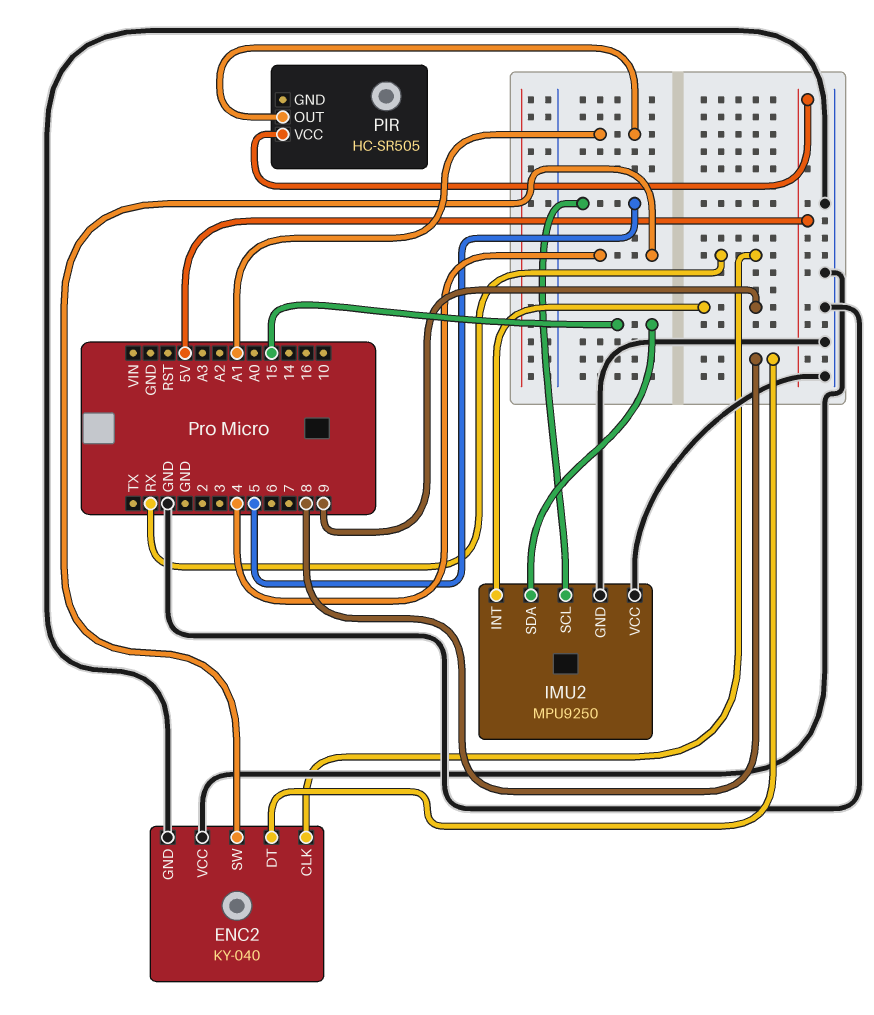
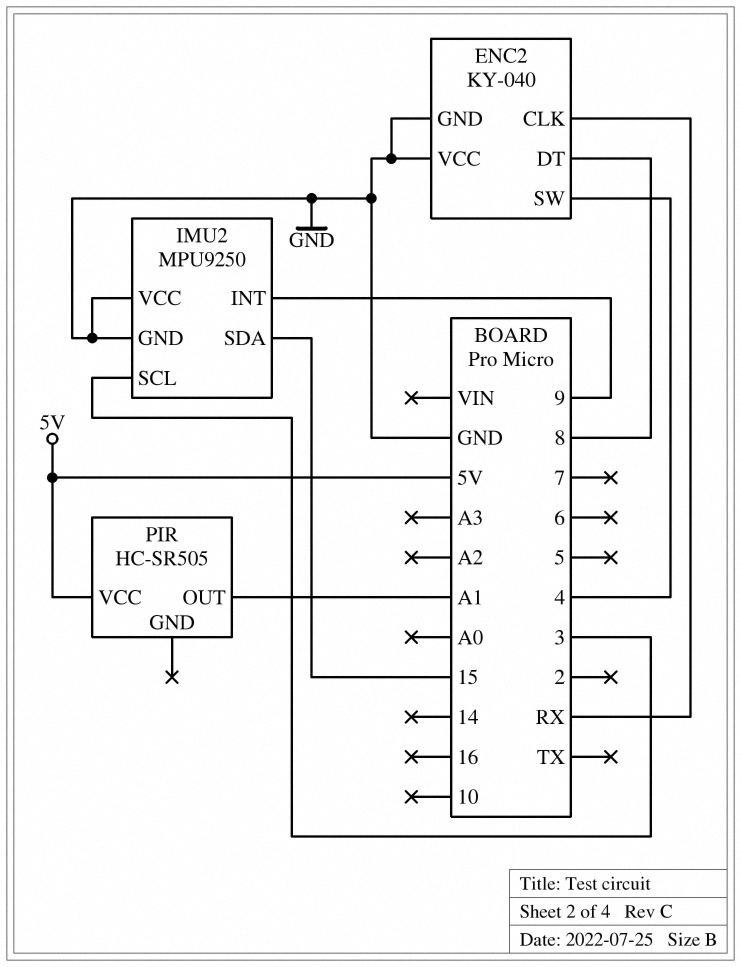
IMU2 pin SCL: 5 -> 3

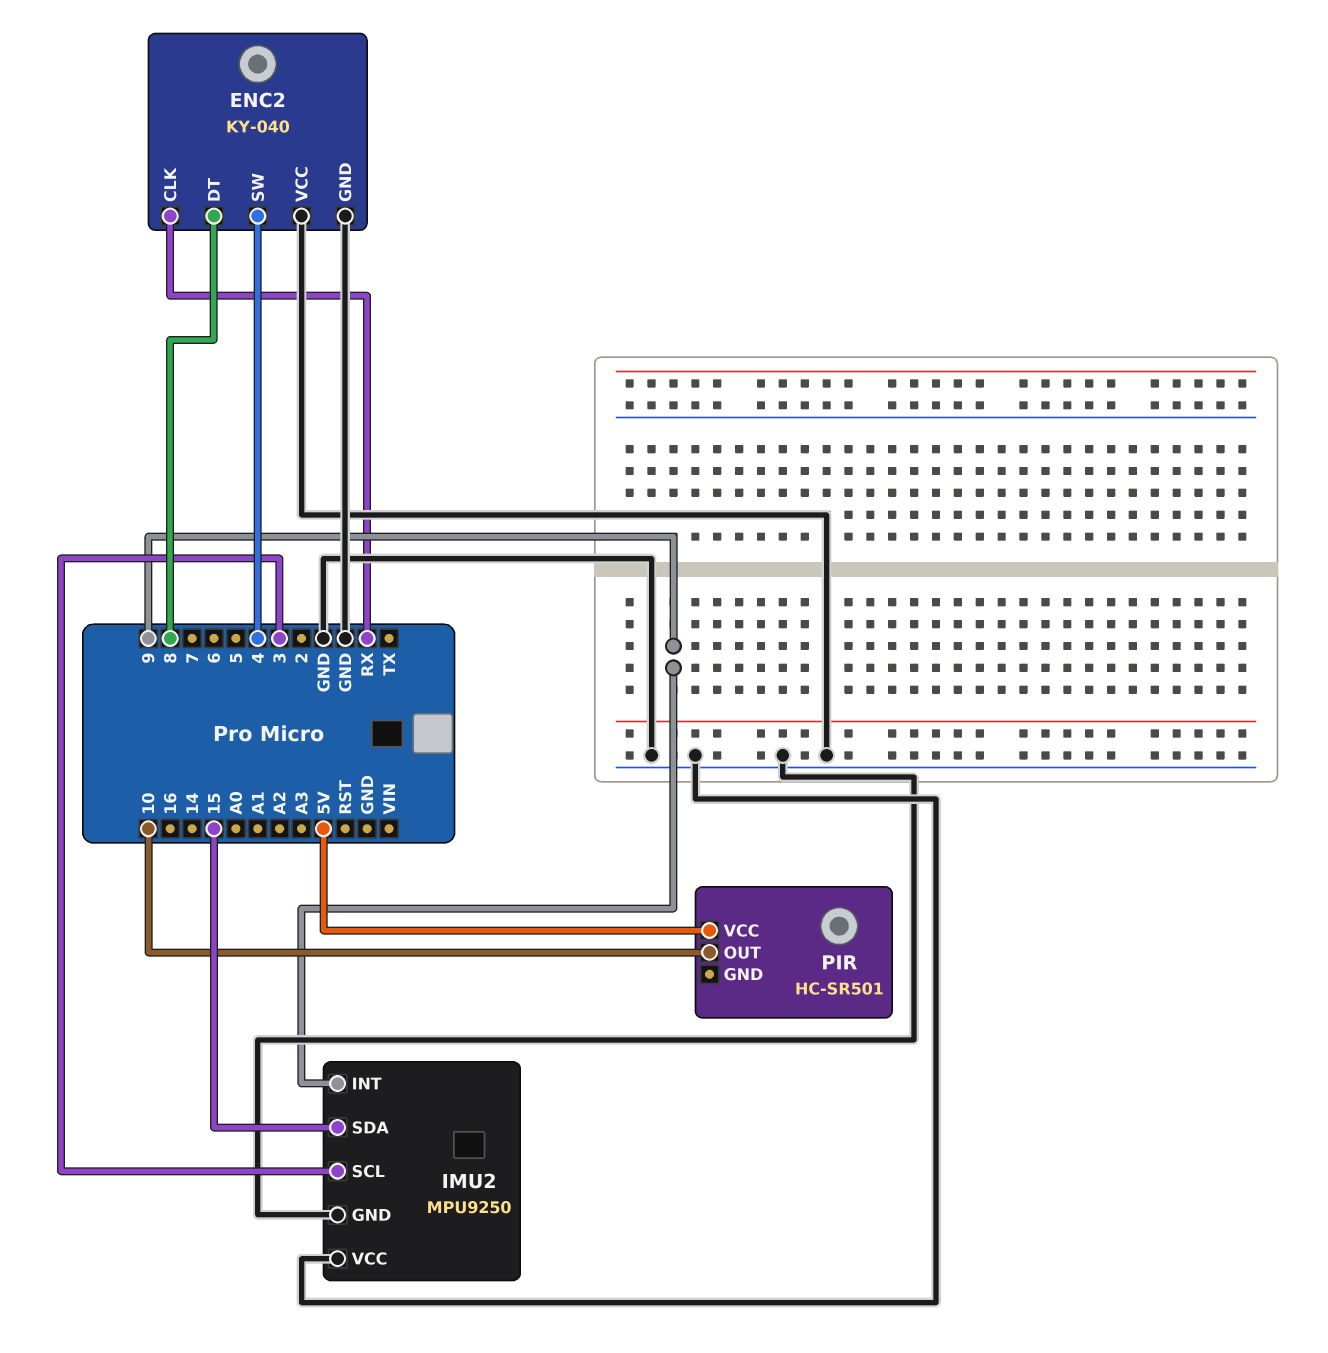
PIR: HC-SR505 -> HC-SR501
PIR pin OUT: A1 -> 10

